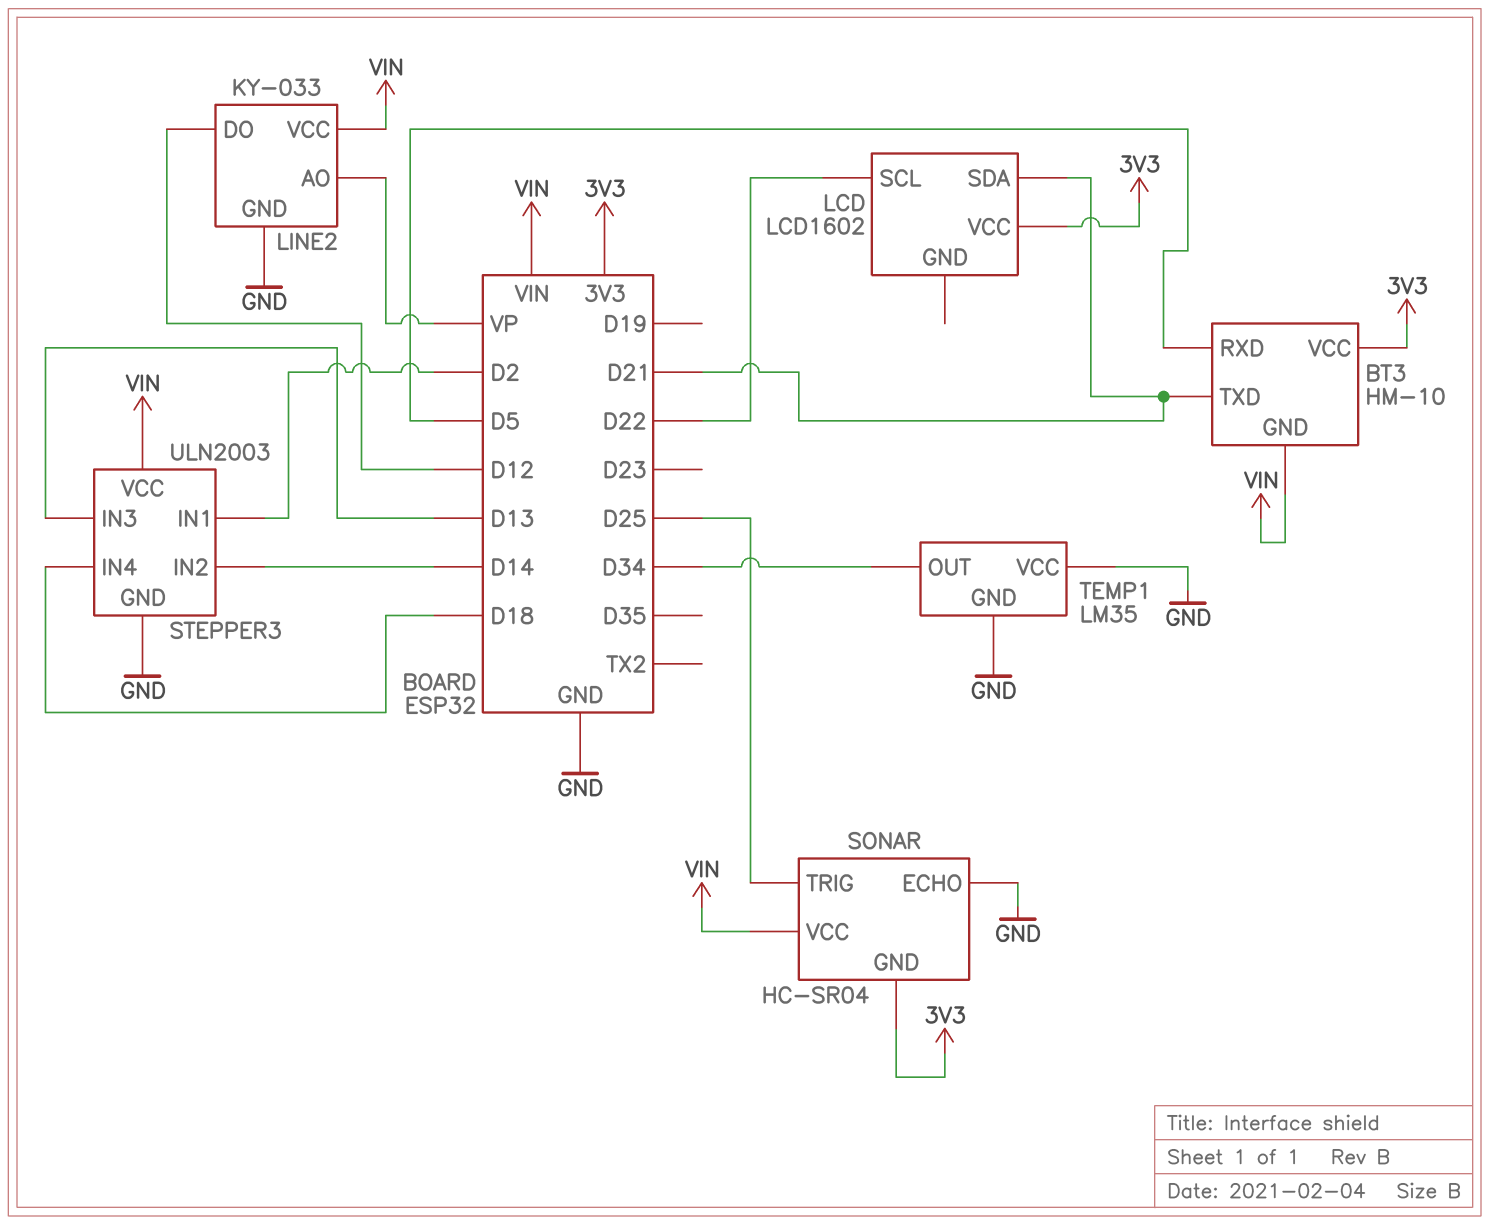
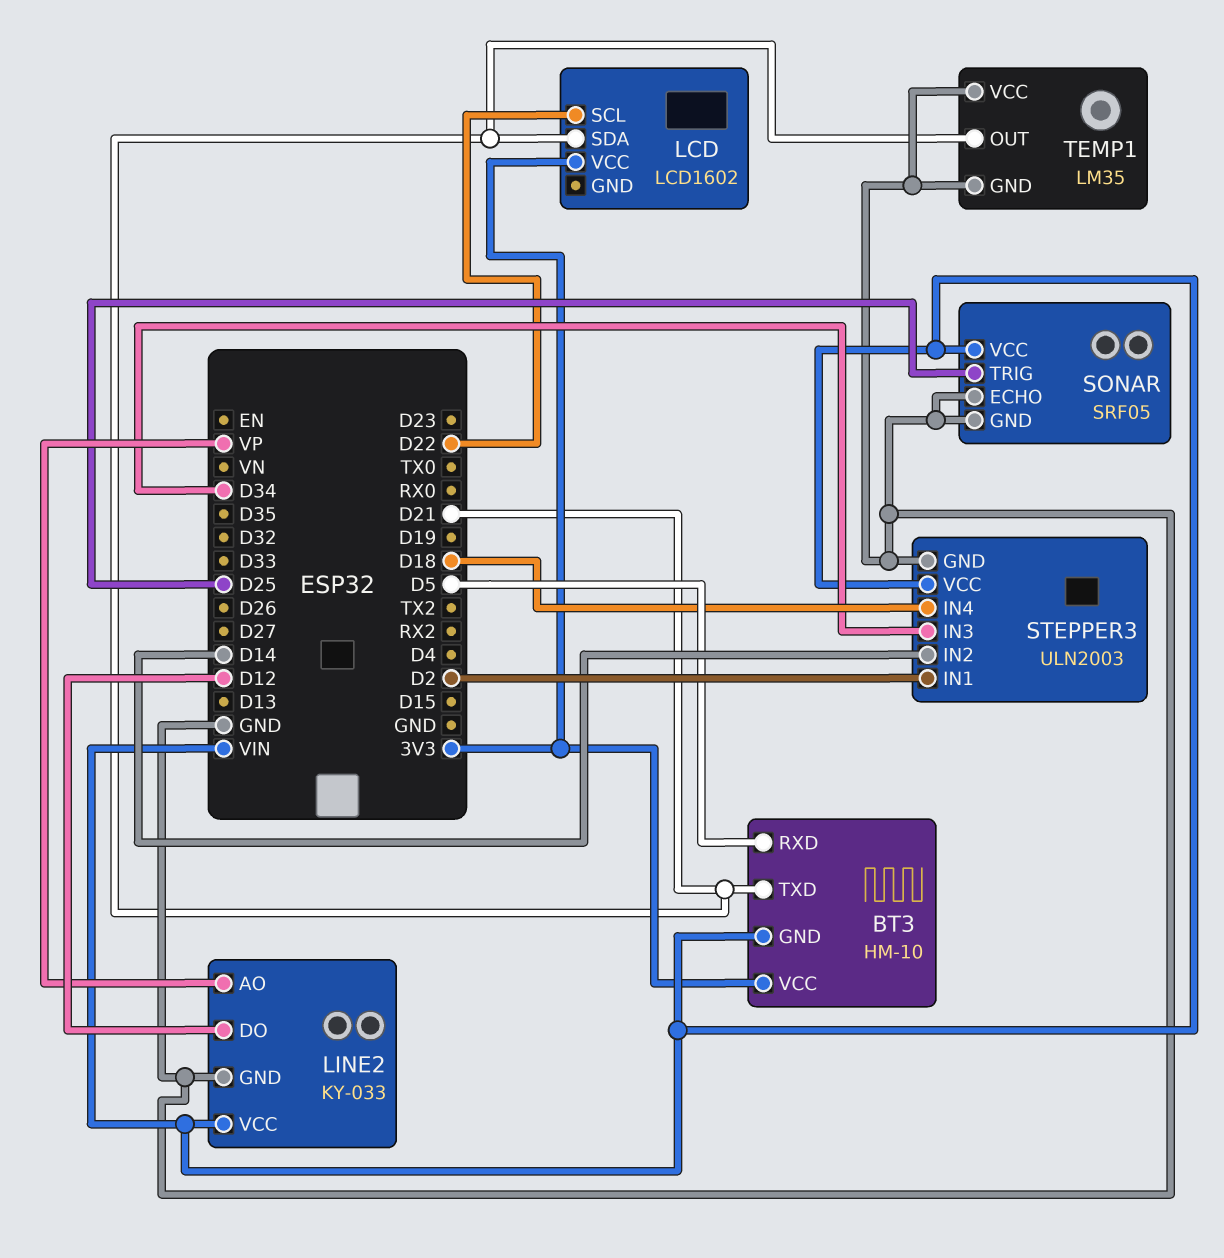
SONAR: HC-SR04 -> SRF05
SONAR pin GND: 3V3 -> GND
STEPPER3 pin IN3: D13 -> D34
TEMP1 pin OUT: D34 -> D21

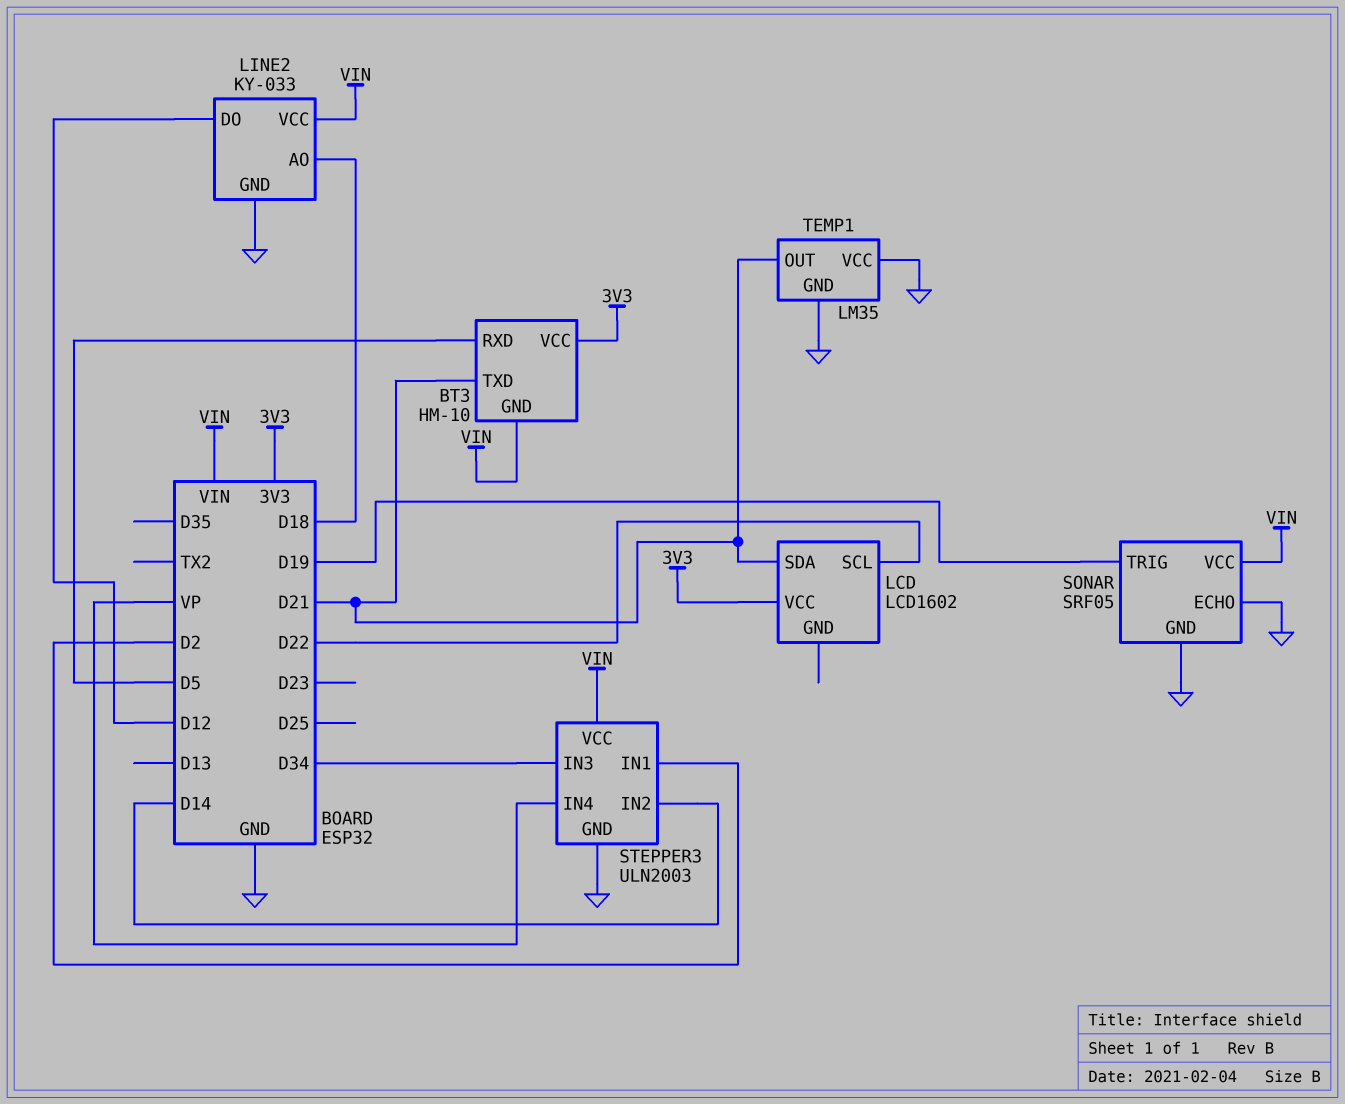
LINE2 pin AO: VP -> D18
SONAR pin TRIG: D25 -> D19
STEPPER3 pin IN4: D18 -> VP

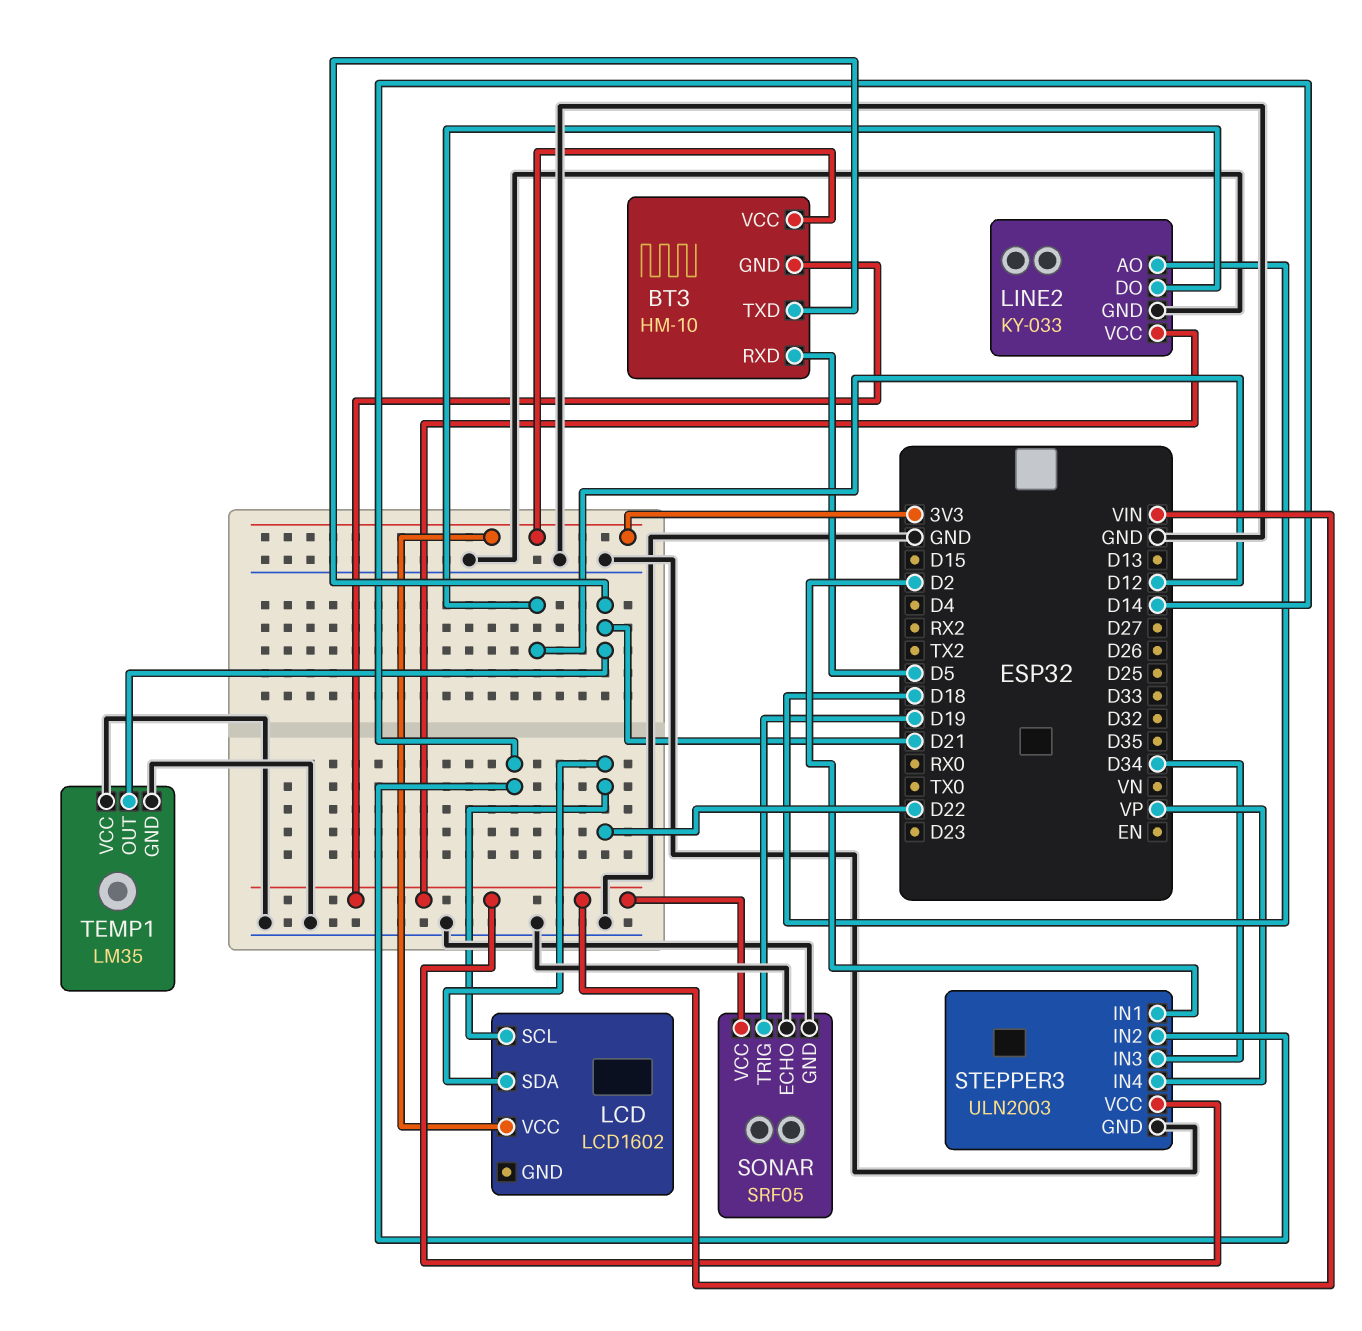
LCD pin SDA: D21 -> D22

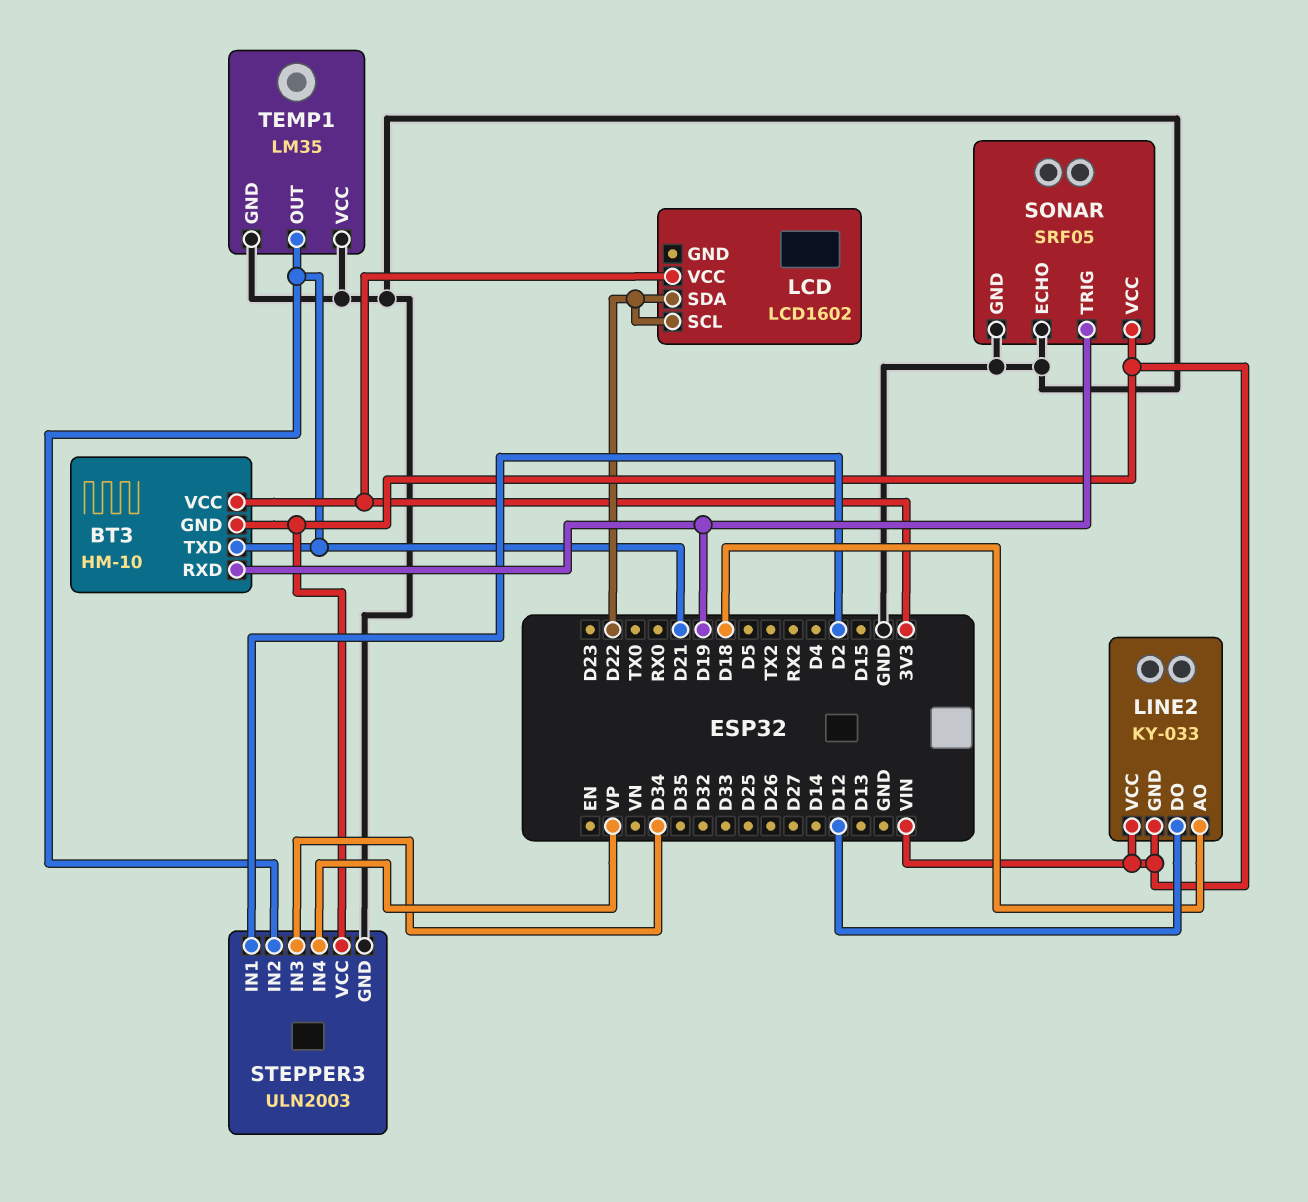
BT3 pin RXD: D5 -> D19
LINE2 pin GND: GND -> VIN
STEPPER3 pin IN2: D14 -> D21

